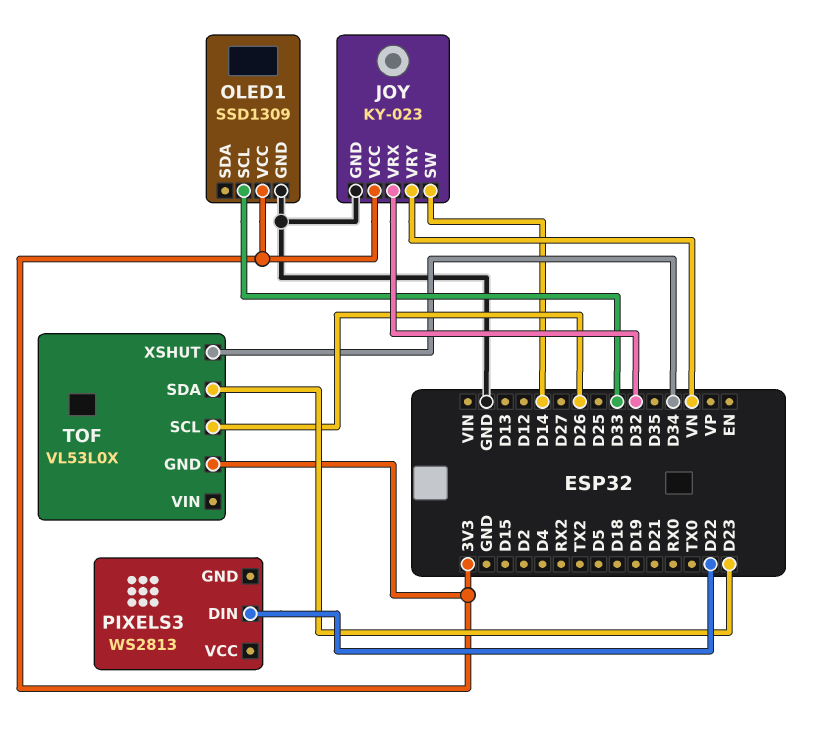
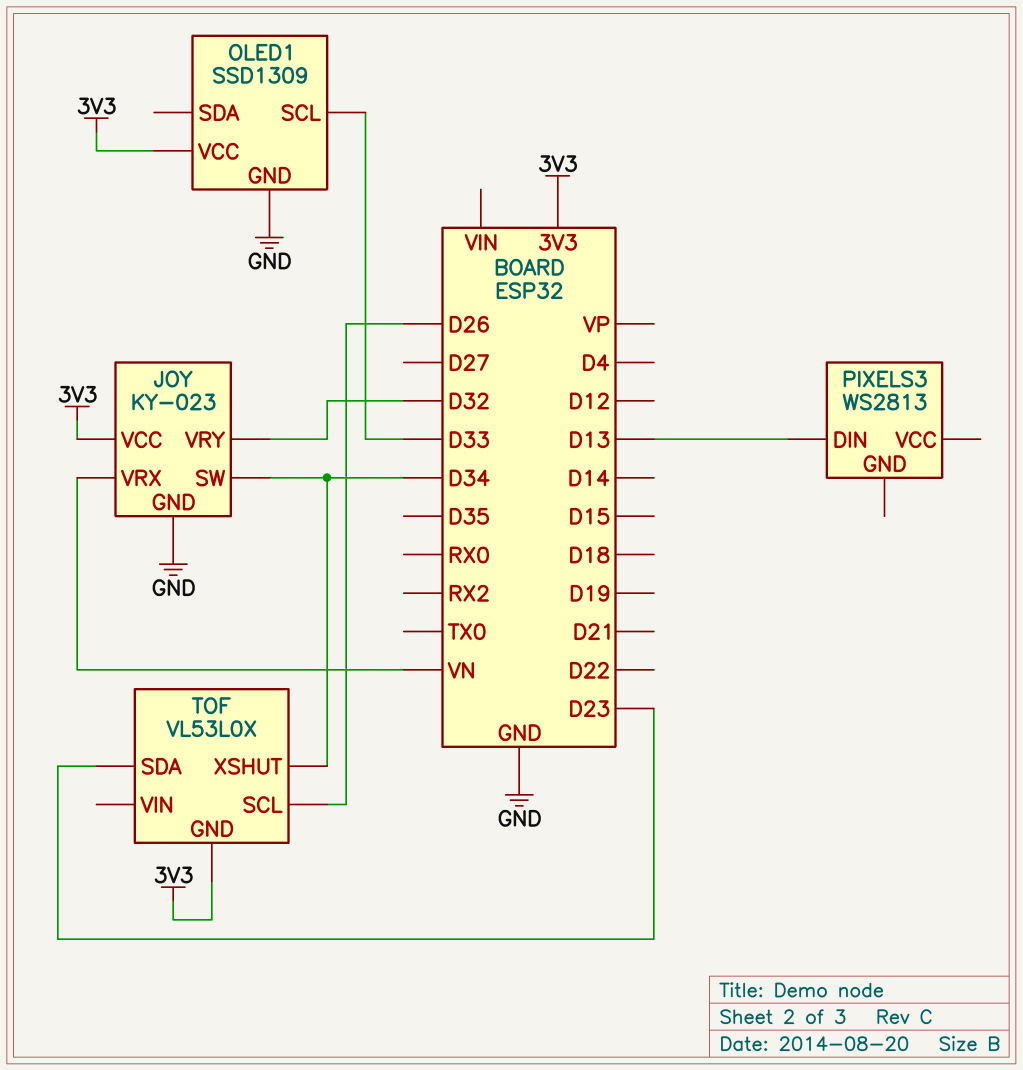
JOY pin SW: D14 -> D34
JOY pin VRX: D32 -> VN
JOY pin VRY: VN -> D32
PIXELS3 pin DIN: D22 -> D13

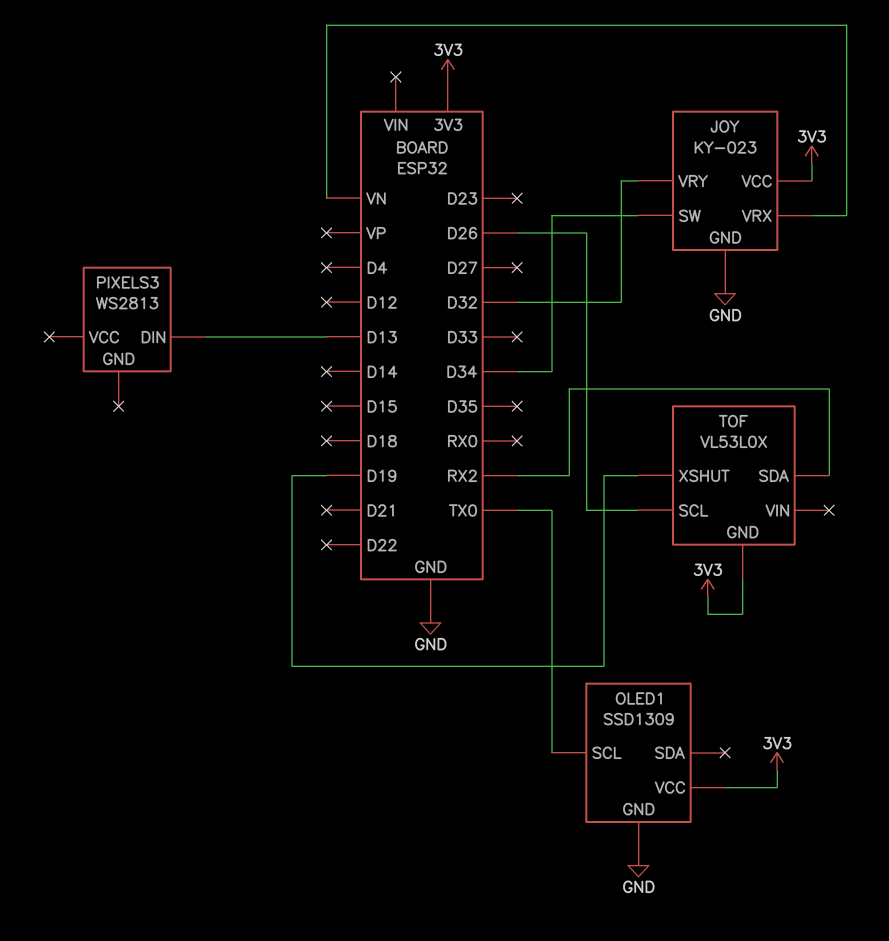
OLED1 pin SCL: D33 -> TX0
TOF pin SDA: D23 -> RX2
TOF pin XSHUT: D34 -> D19

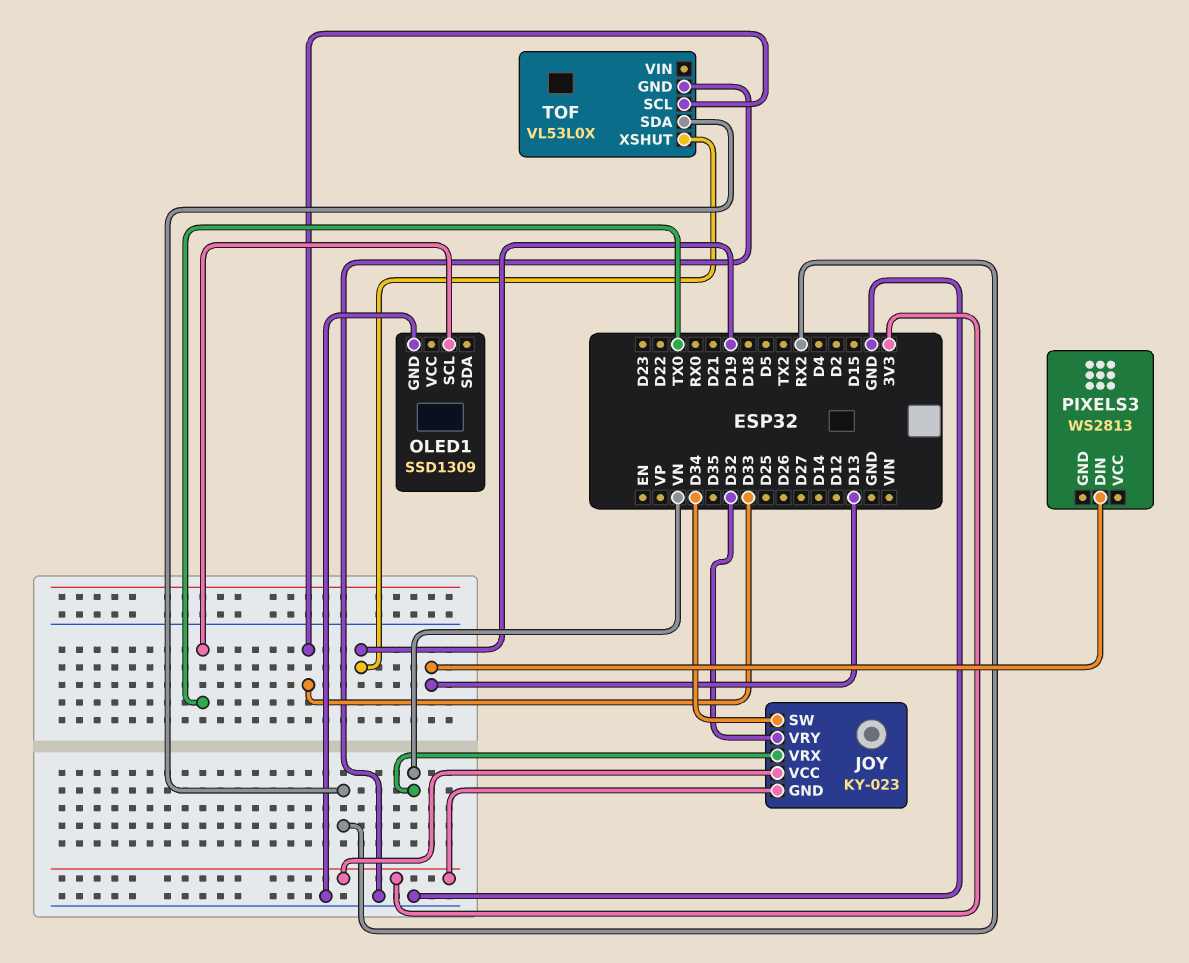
JOY pin GND: GND -> 3V3
OLED1 pin VCC: 3V3 -> none
TOF pin GND: 3V3 -> GND
TOF pin SCL: D26 -> D33

